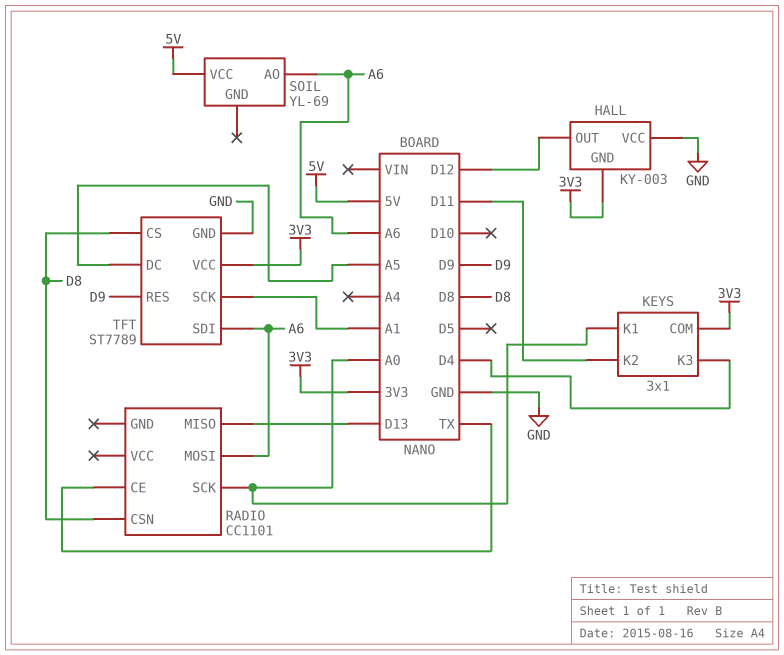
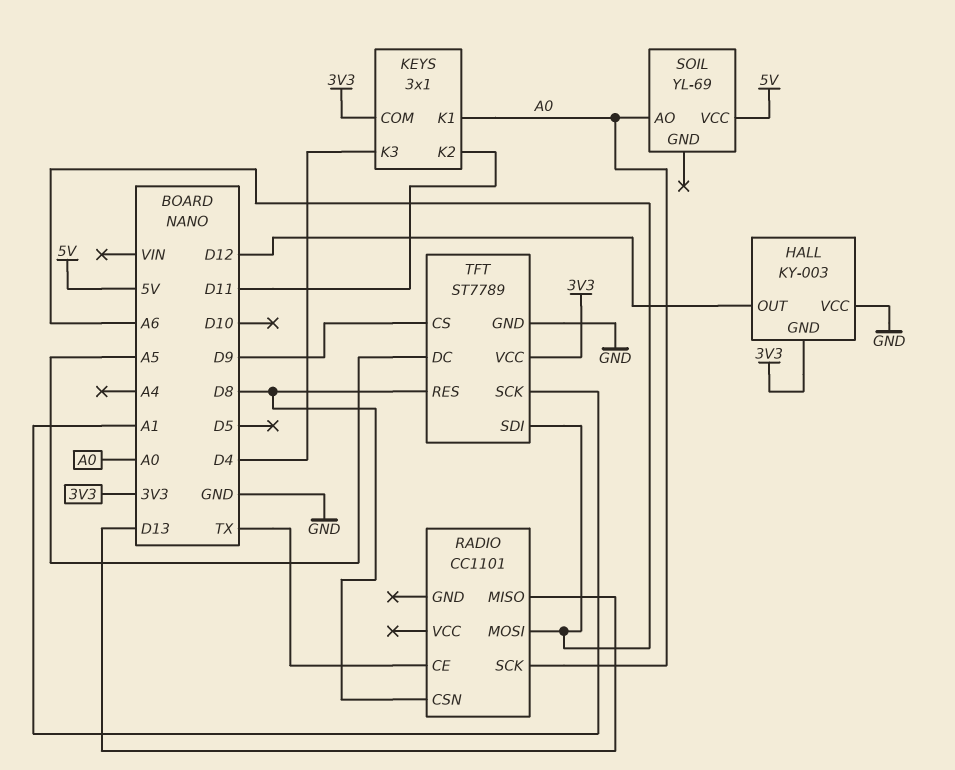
SOIL pin AO: A6 -> A0
TFT pin CS: D8 -> D9
TFT pin RES: D9 -> D8

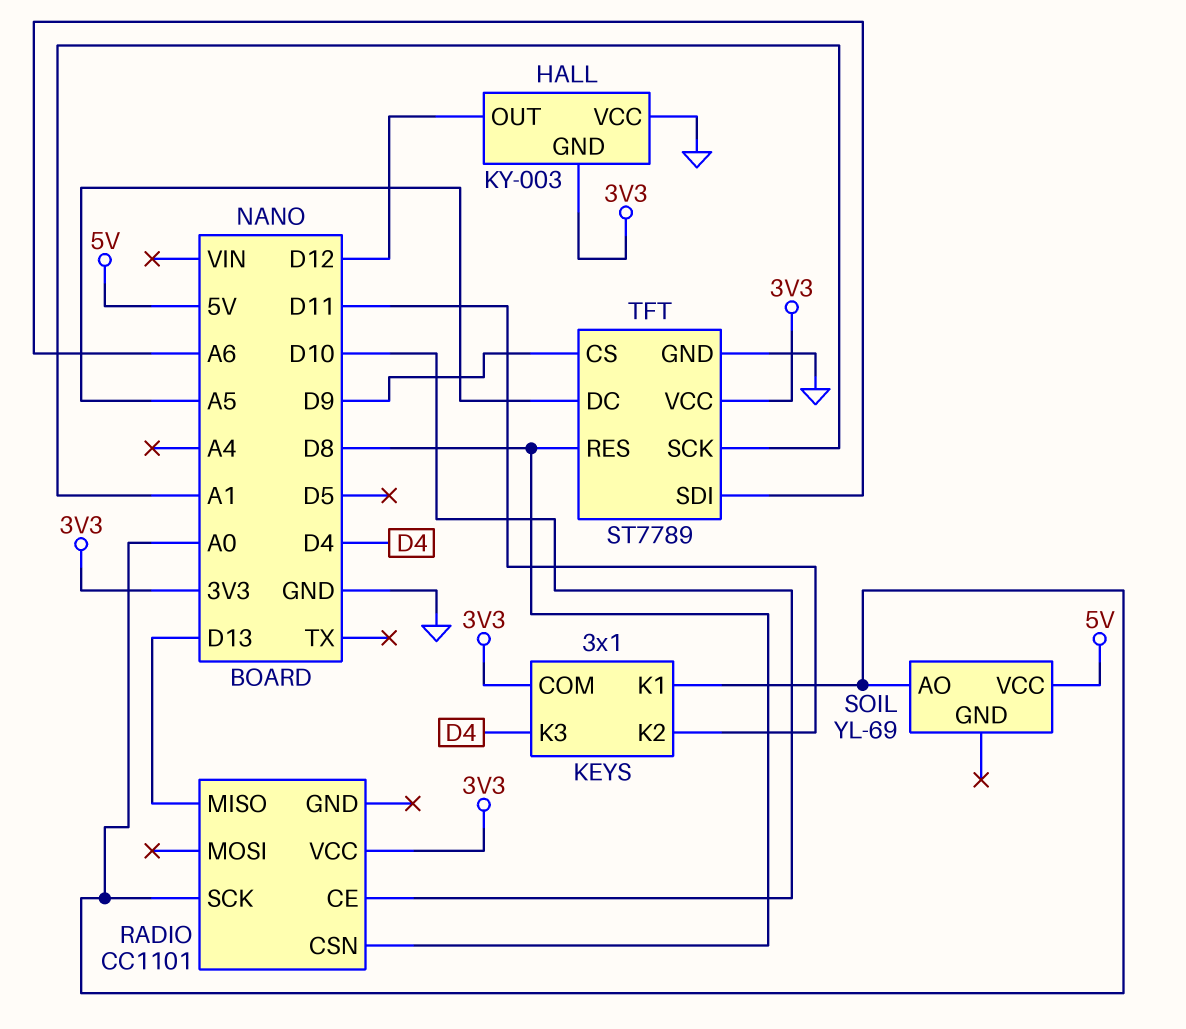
RADIO pin CE: TX -> D10
RADIO pin MOSI: A6 -> none
RADIO pin VCC: none -> 3V3

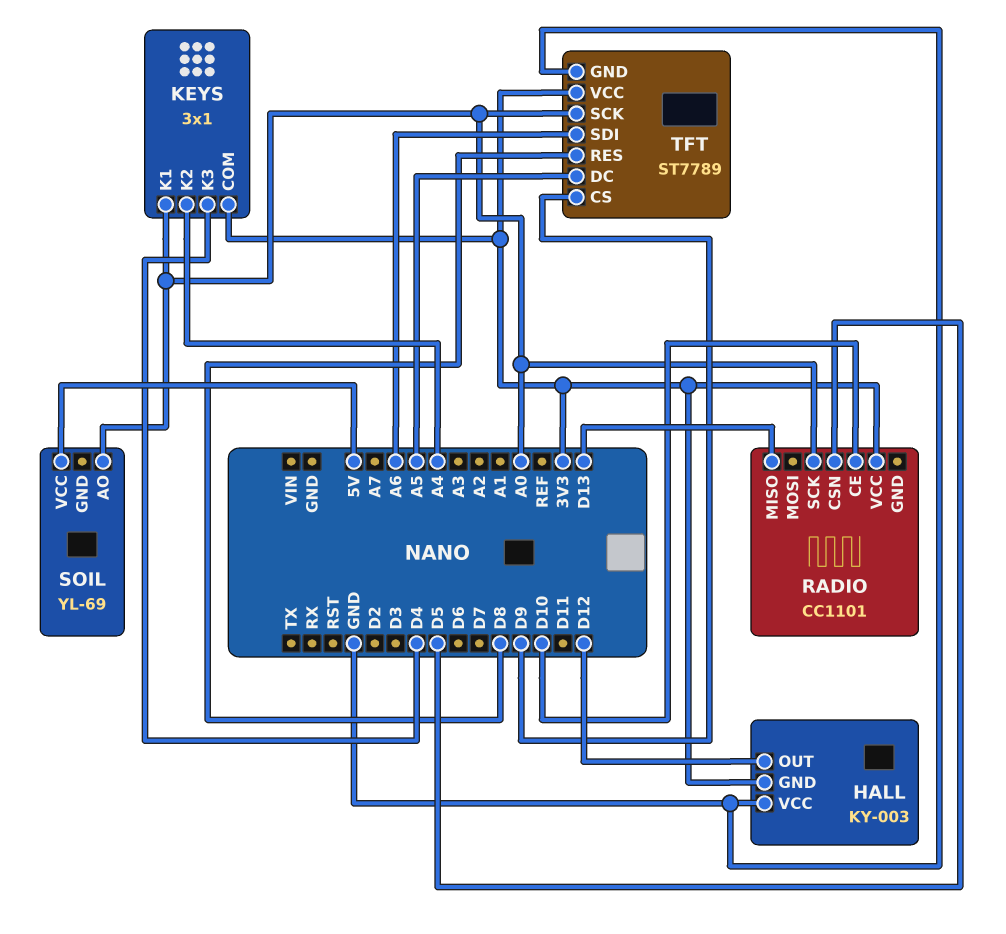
KEYS pin K2: D11 -> A4
RADIO pin CSN: D8 -> D5
TFT pin SCK: A1 -> A0

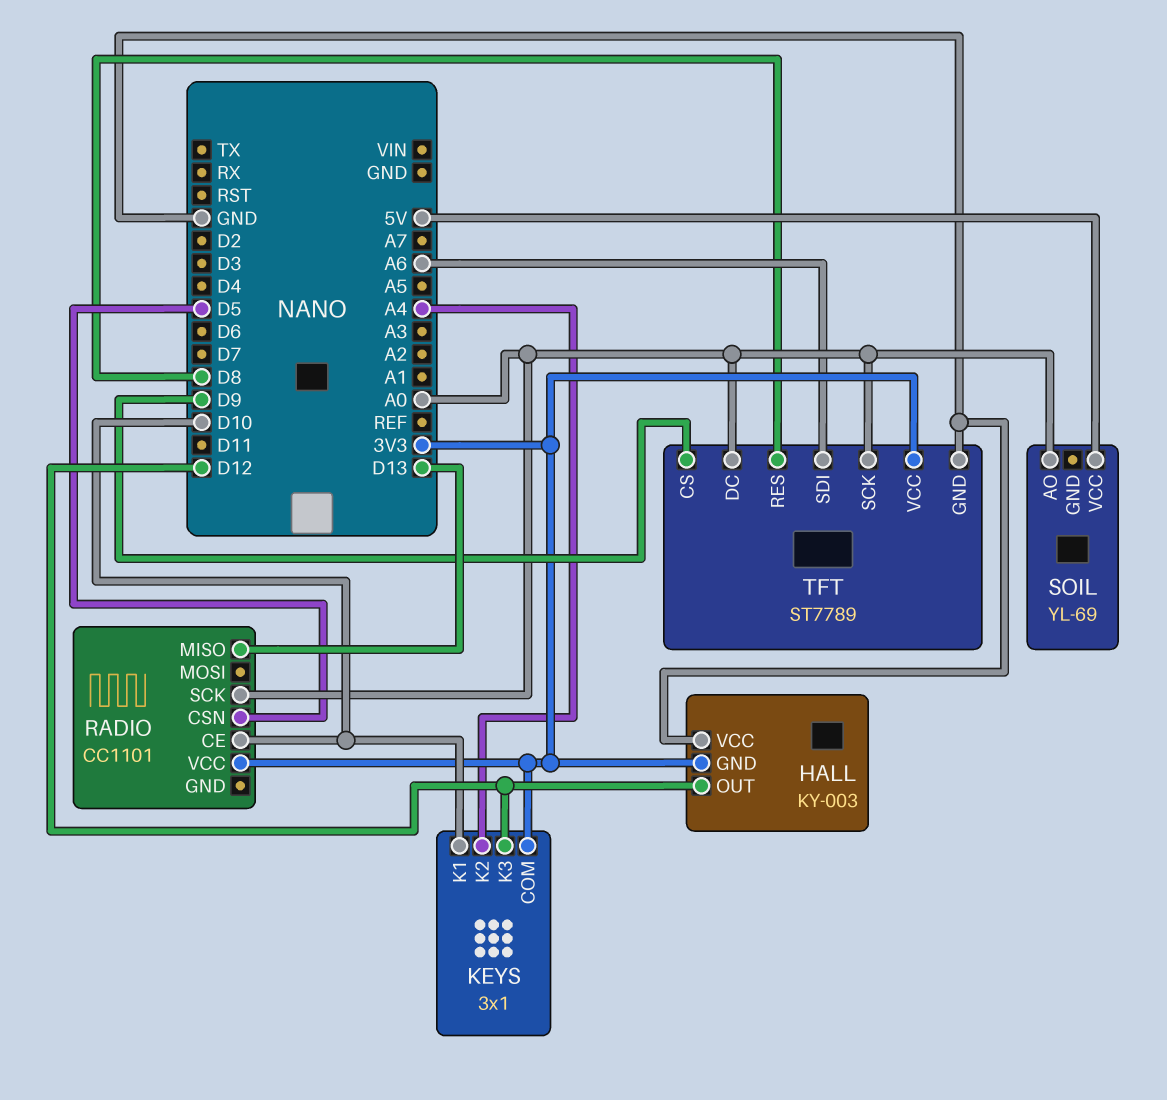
KEYS pin K1: A0 -> D10
KEYS pin K3: D4 -> D12
TFT pin DC: A5 -> A0

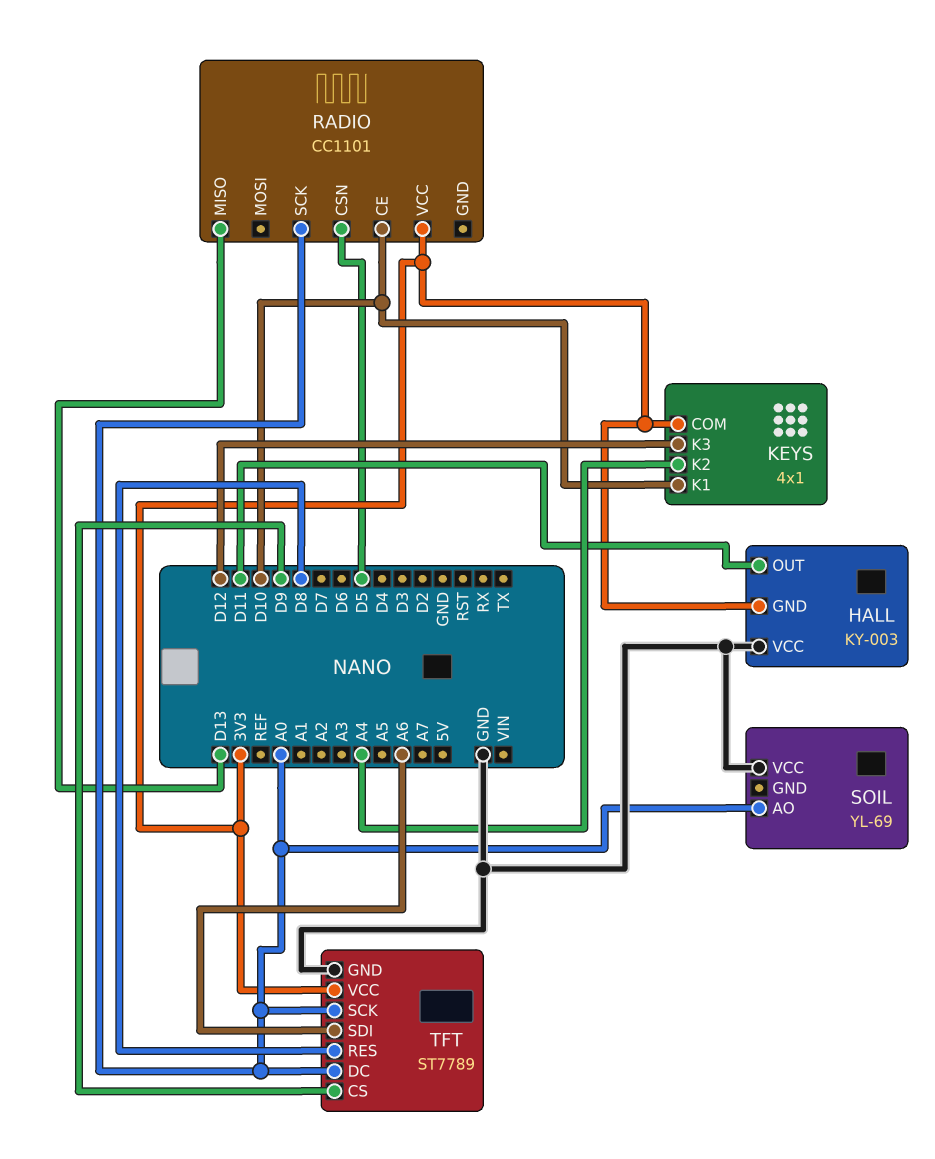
HALL pin OUT: D12 -> D11
KEYS: 3x1 -> 4x1
SOIL pin VCC: 5V -> GND

